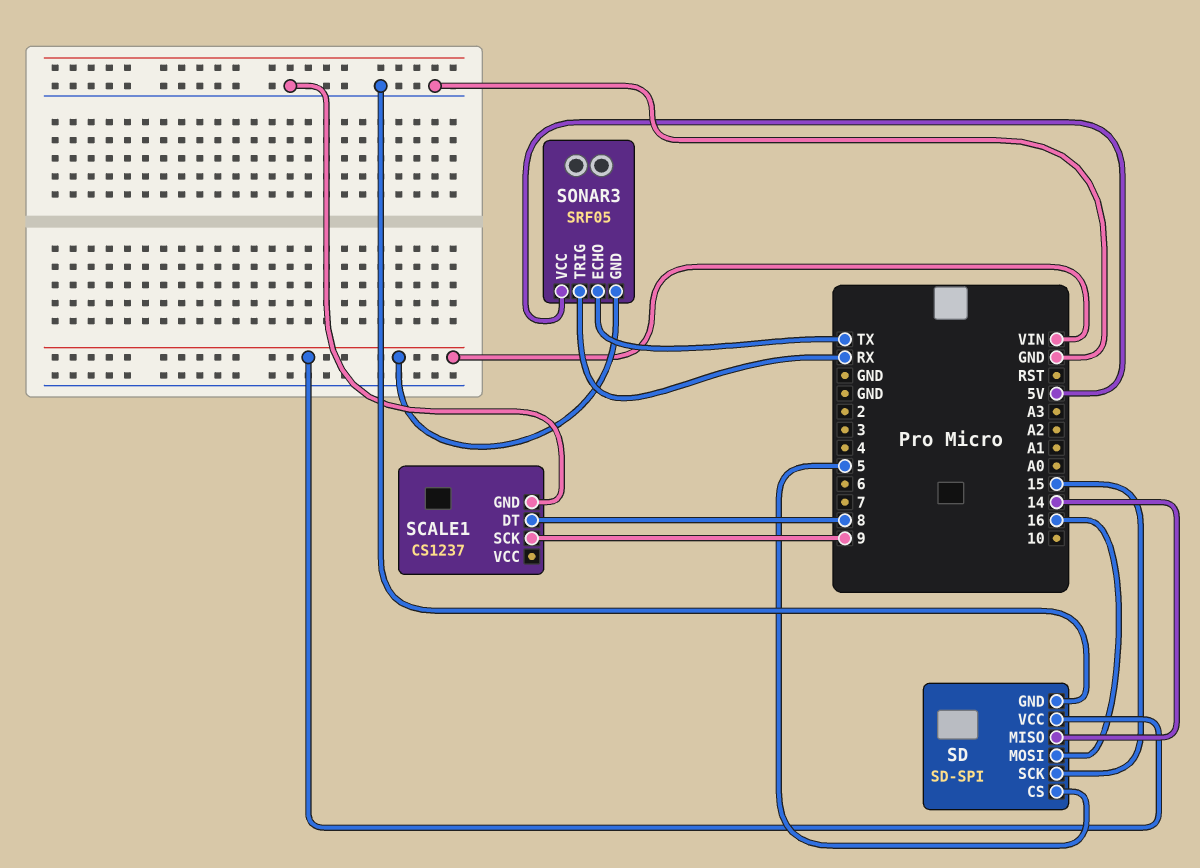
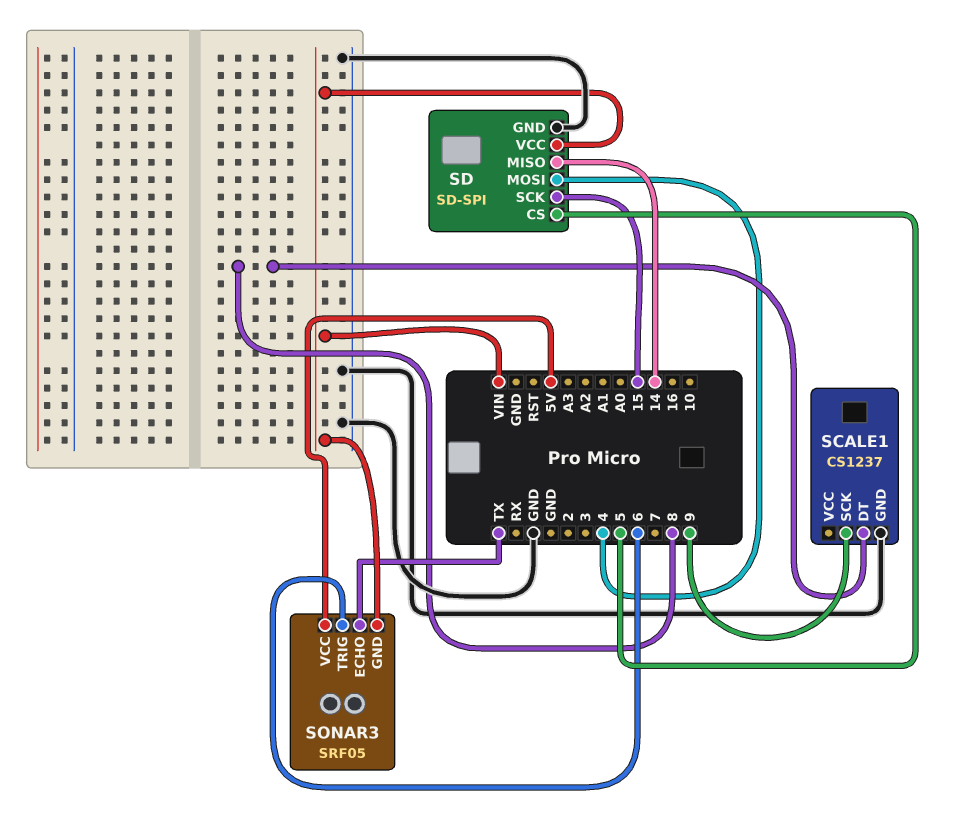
SD pin MOSI: 16 -> 4
SONAR3 pin TRIG: RX -> 6

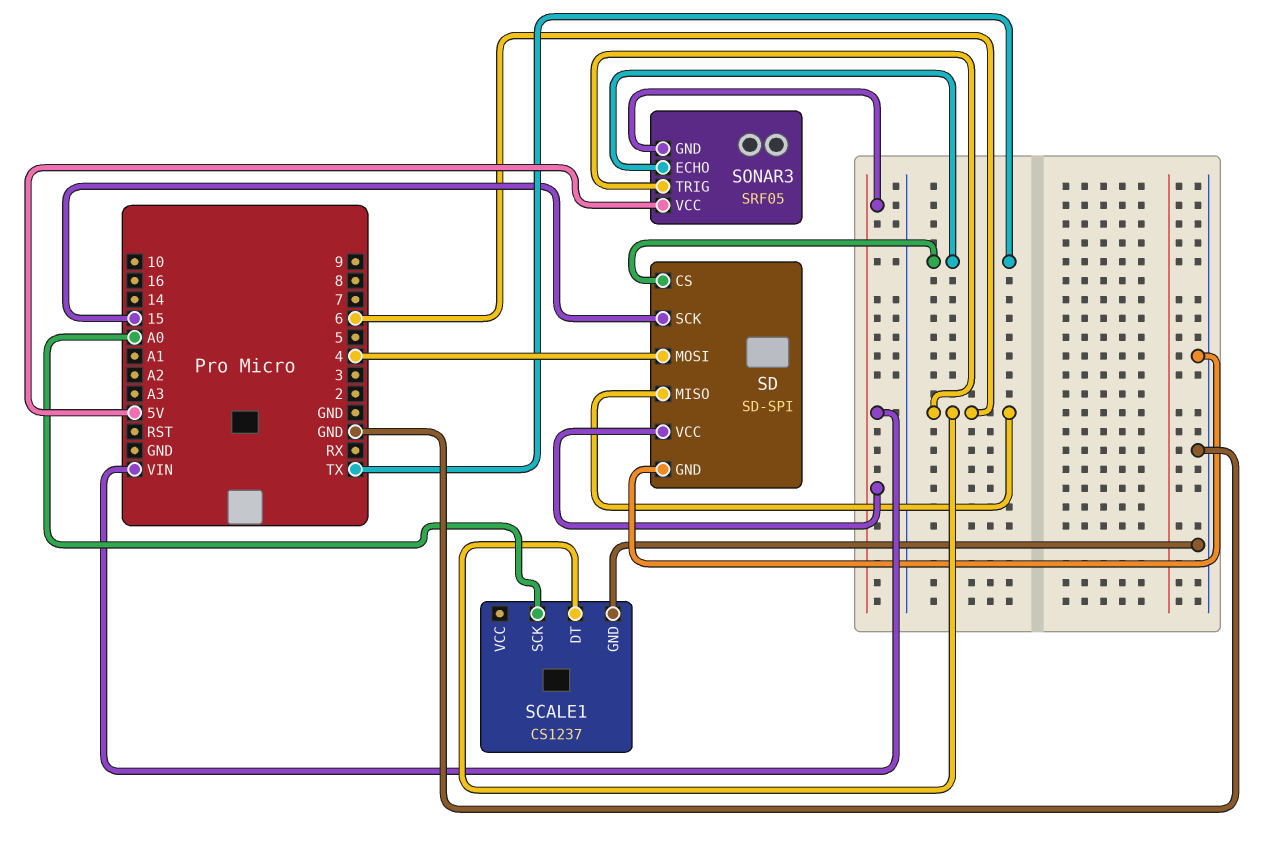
SCALE1 pin DT: 8 -> 6
SCALE1 pin SCK: 9 -> A0
SD pin CS: 5 -> TX
SD pin MISO: 14 -> 6

